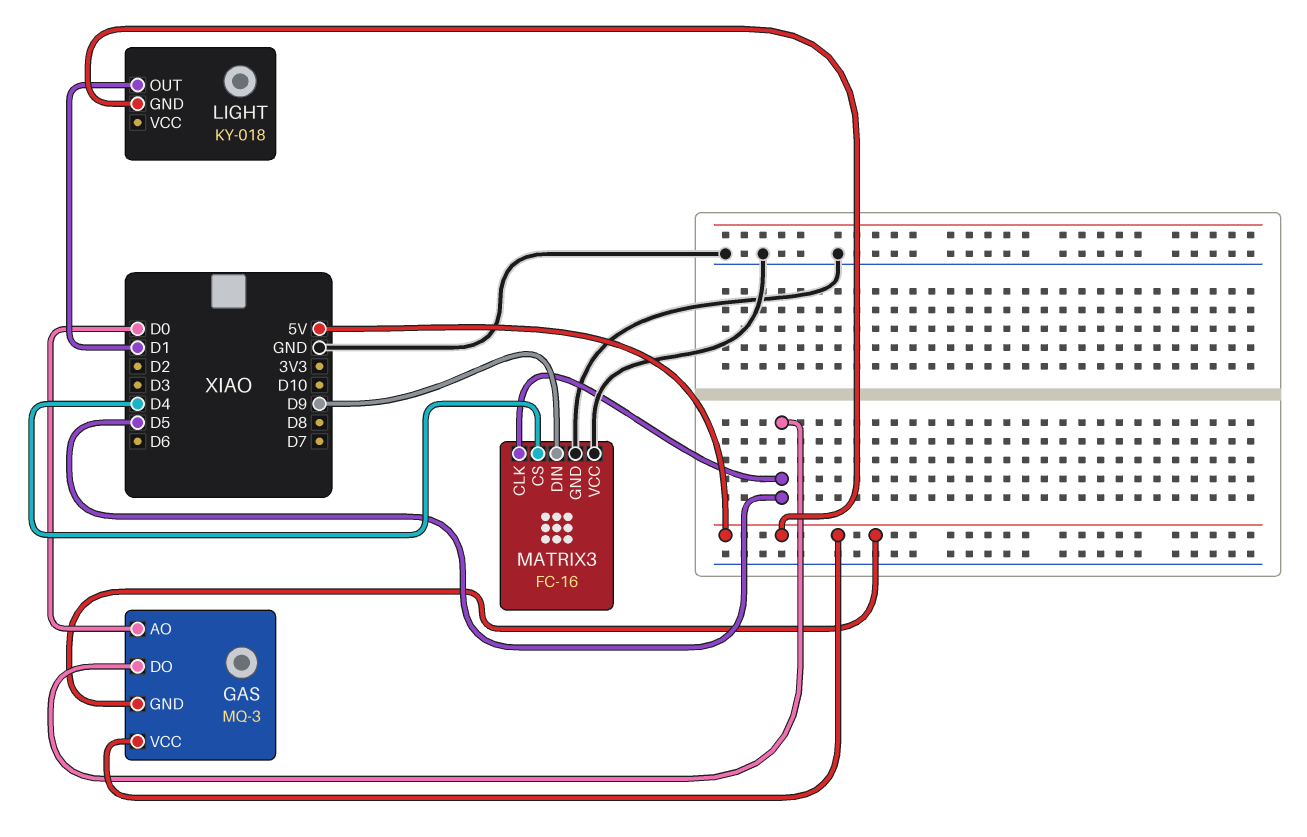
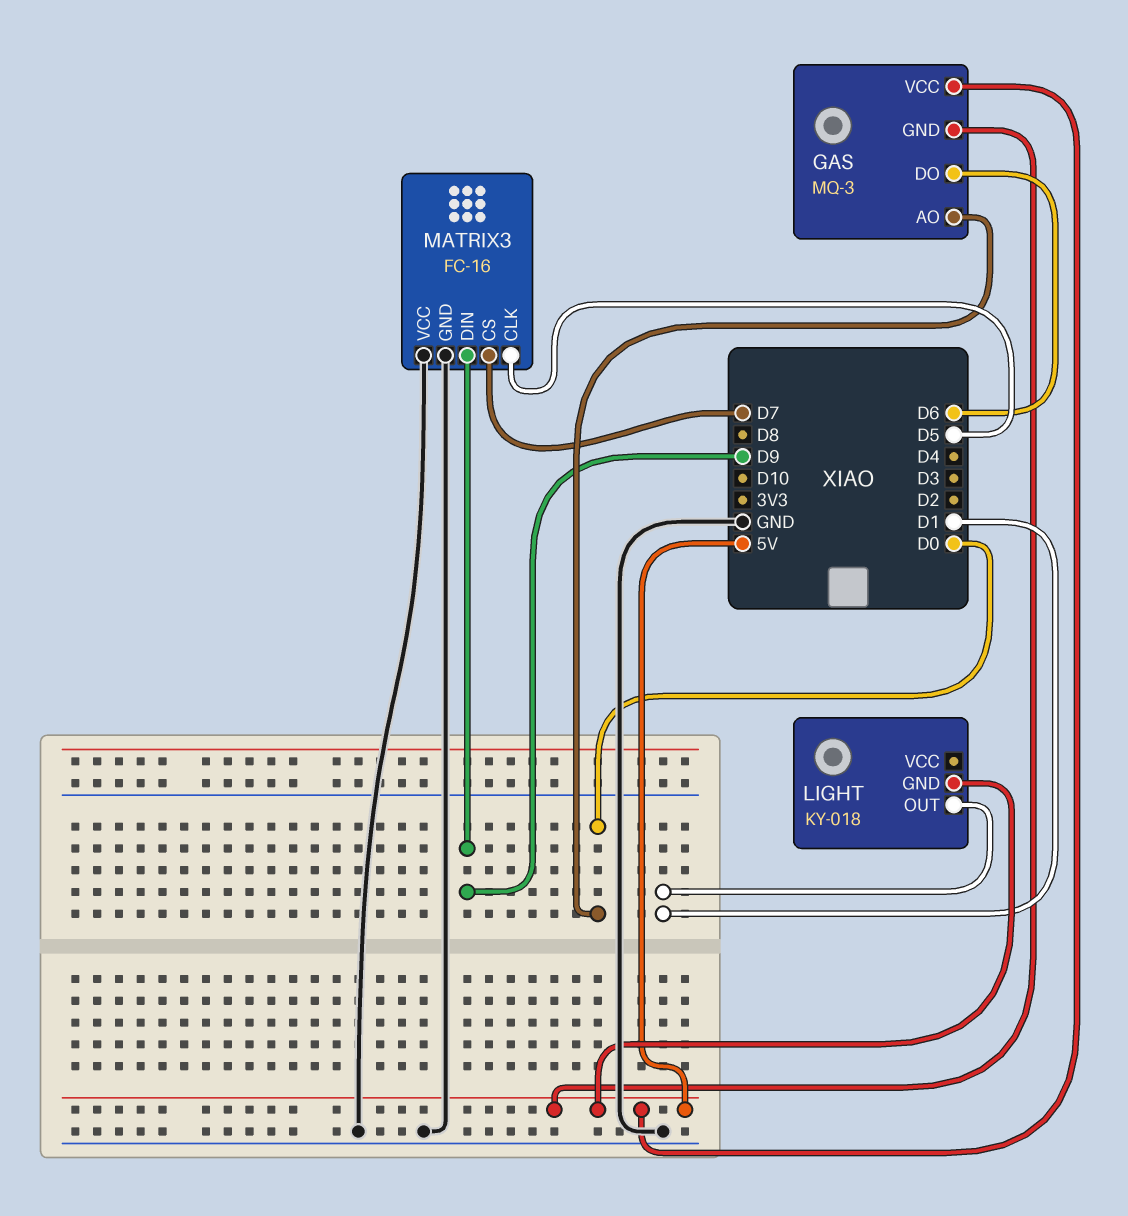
GAS pin DO: D5 -> D6
MATRIX3 pin CS: D4 -> D7

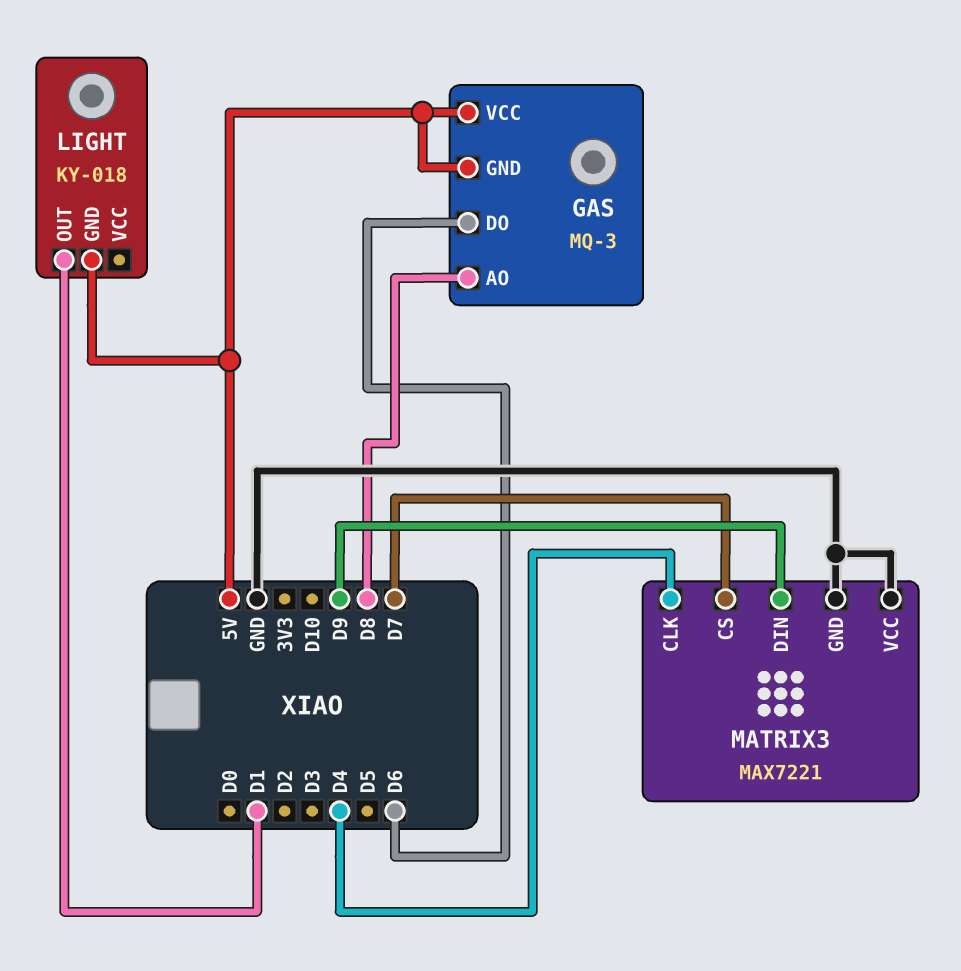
GAS pin AO: D0 -> D8
MATRIX3: FC-16 -> MAX7221
MATRIX3 pin CLK: D5 -> D4

